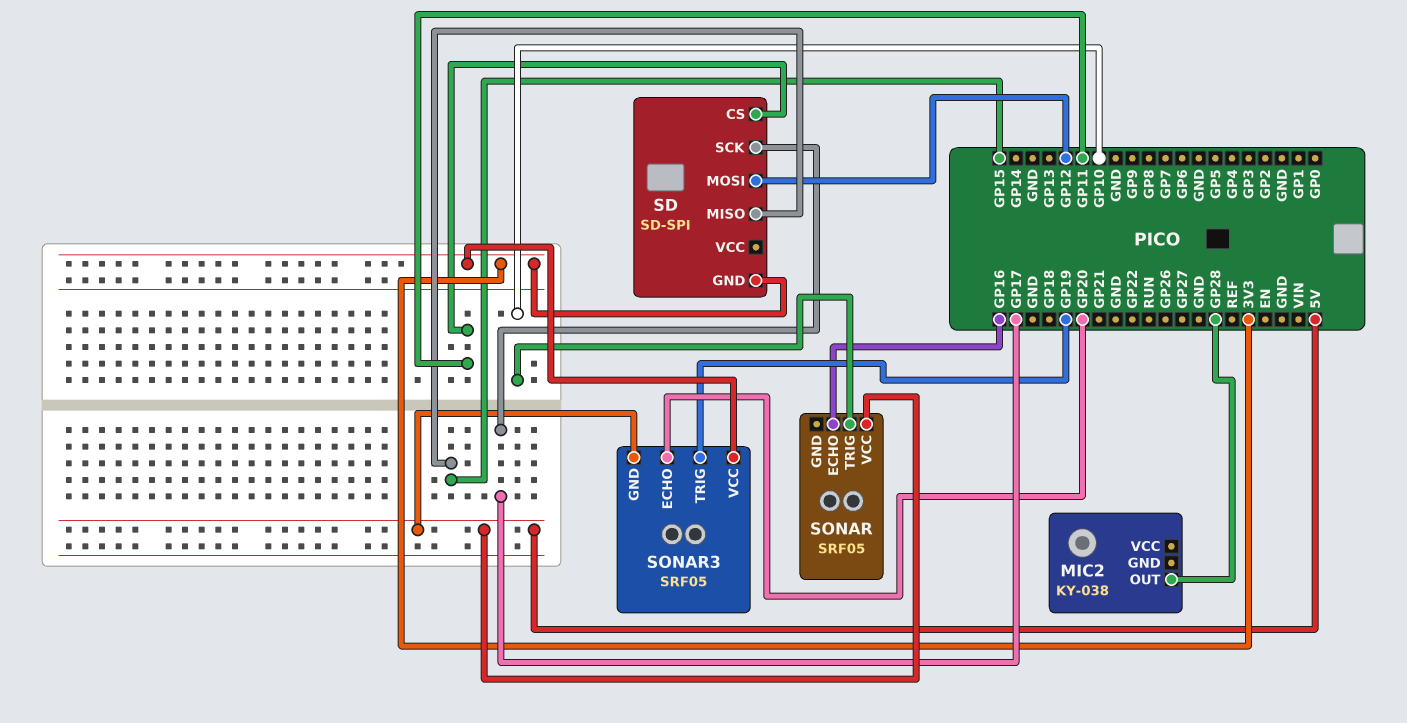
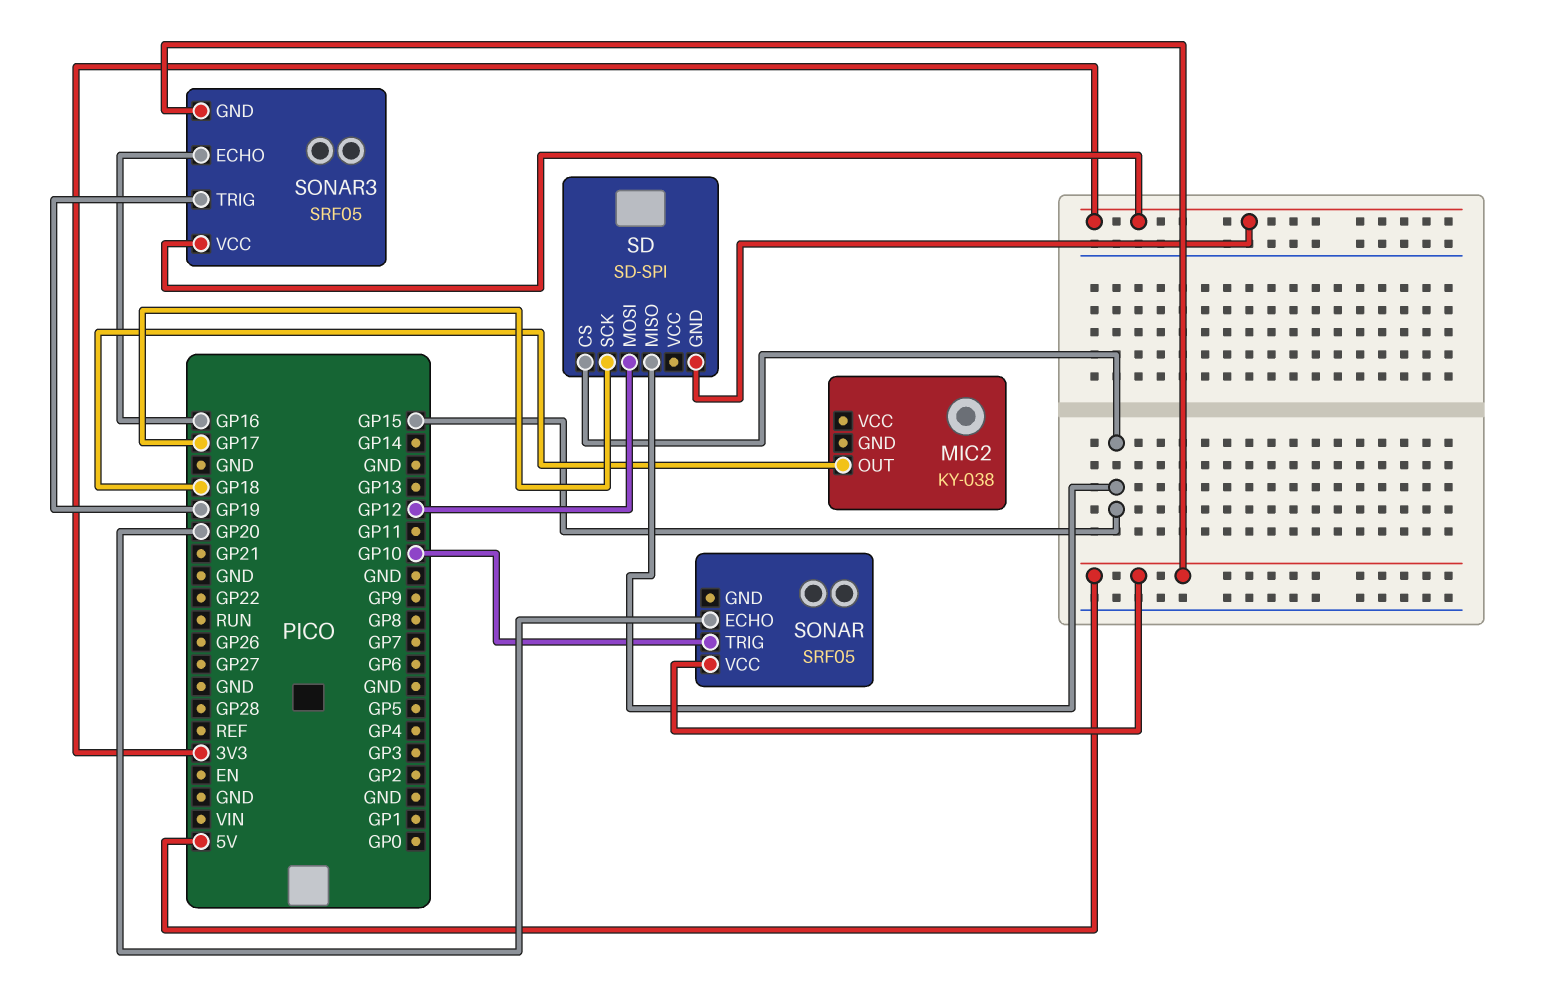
MIC2 pin OUT: GP28 -> GP18
SD pin CS: GP11 -> GP15
SONAR pin ECHO: GP16 -> GP20
SONAR3 pin ECHO: GP20 -> GP16

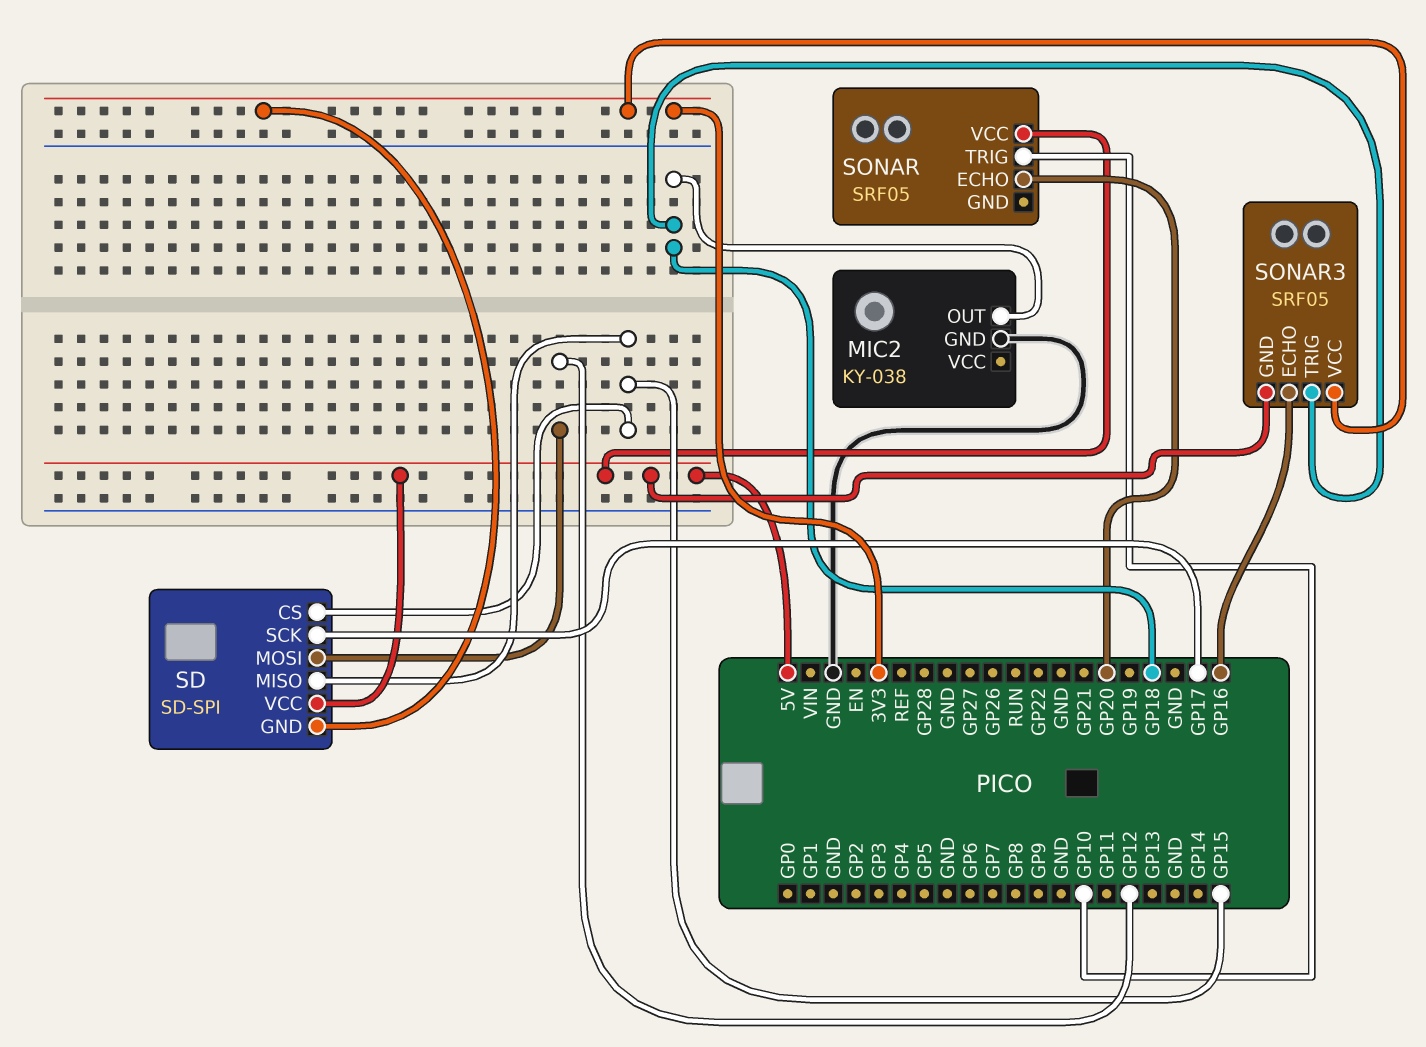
MIC2 pin GND: none -> GND
SD pin VCC: none -> 5V
SONAR3 pin TRIG: GP19 -> GP18

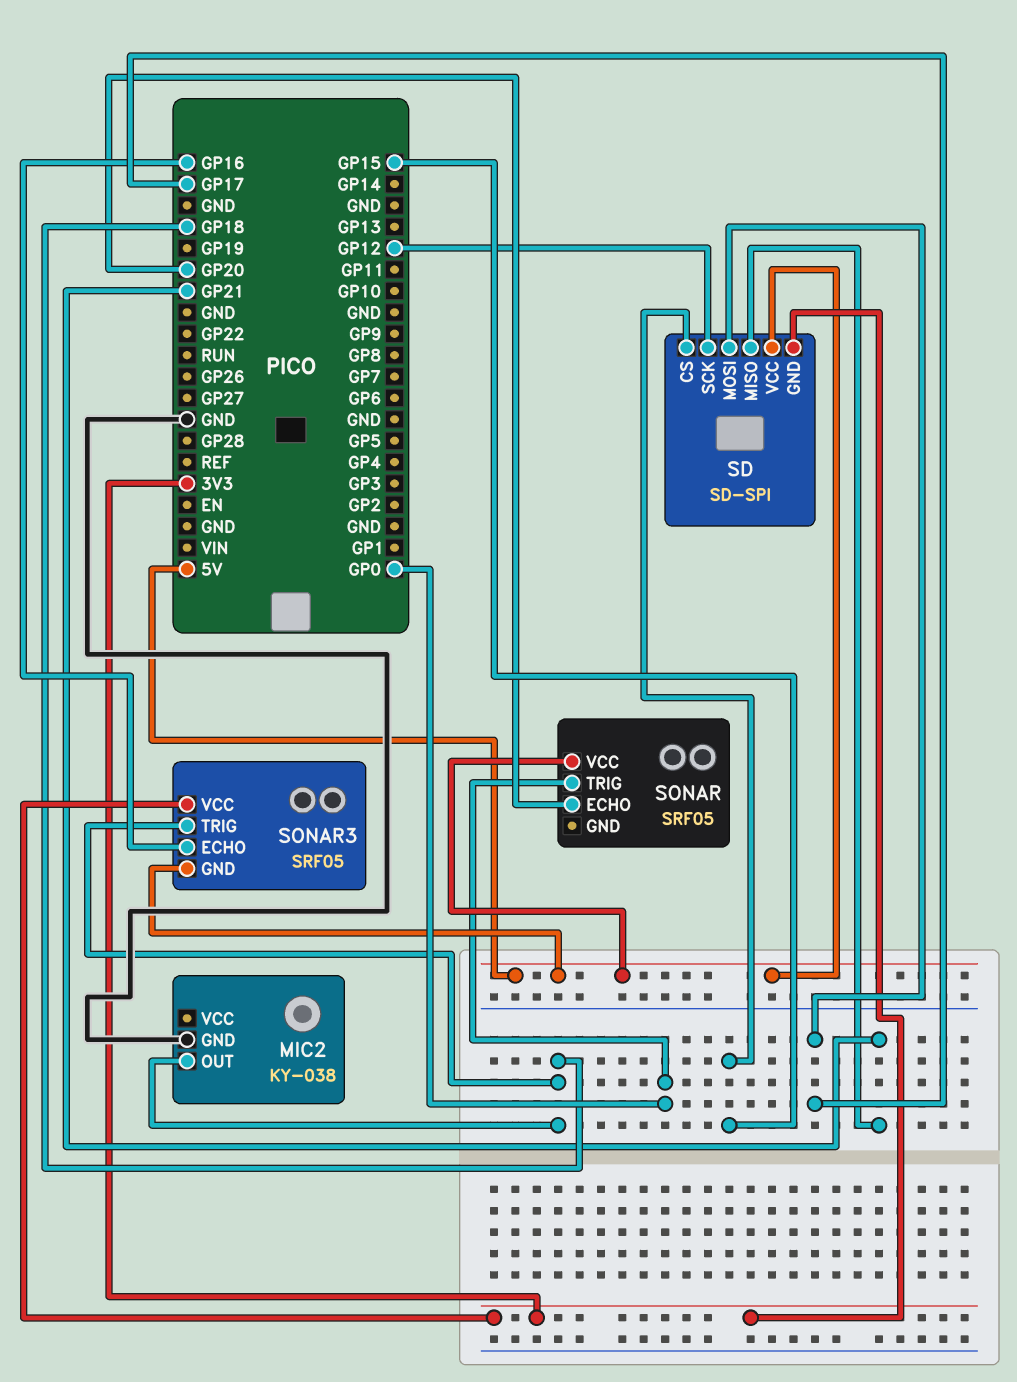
SD pin MISO: GP15 -> GP21
SD pin MOSI: GP12 -> GP17
SD pin SCK: GP17 -> GP12
SONAR pin TRIG: GP10 -> GP0

